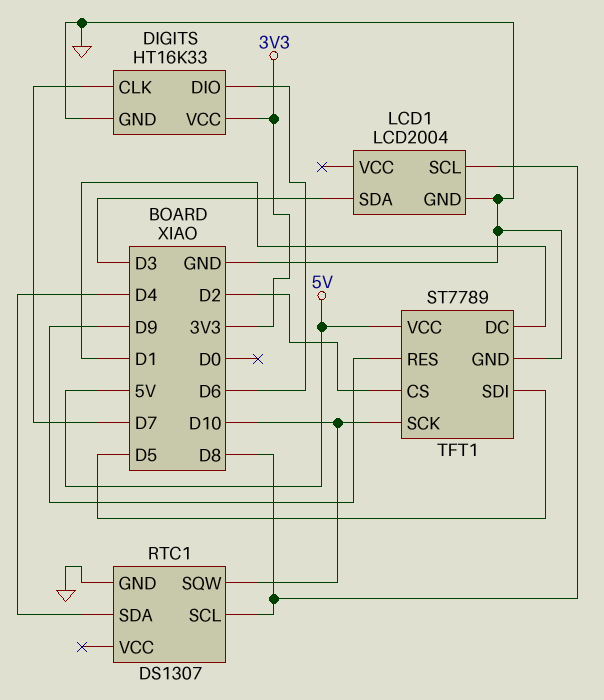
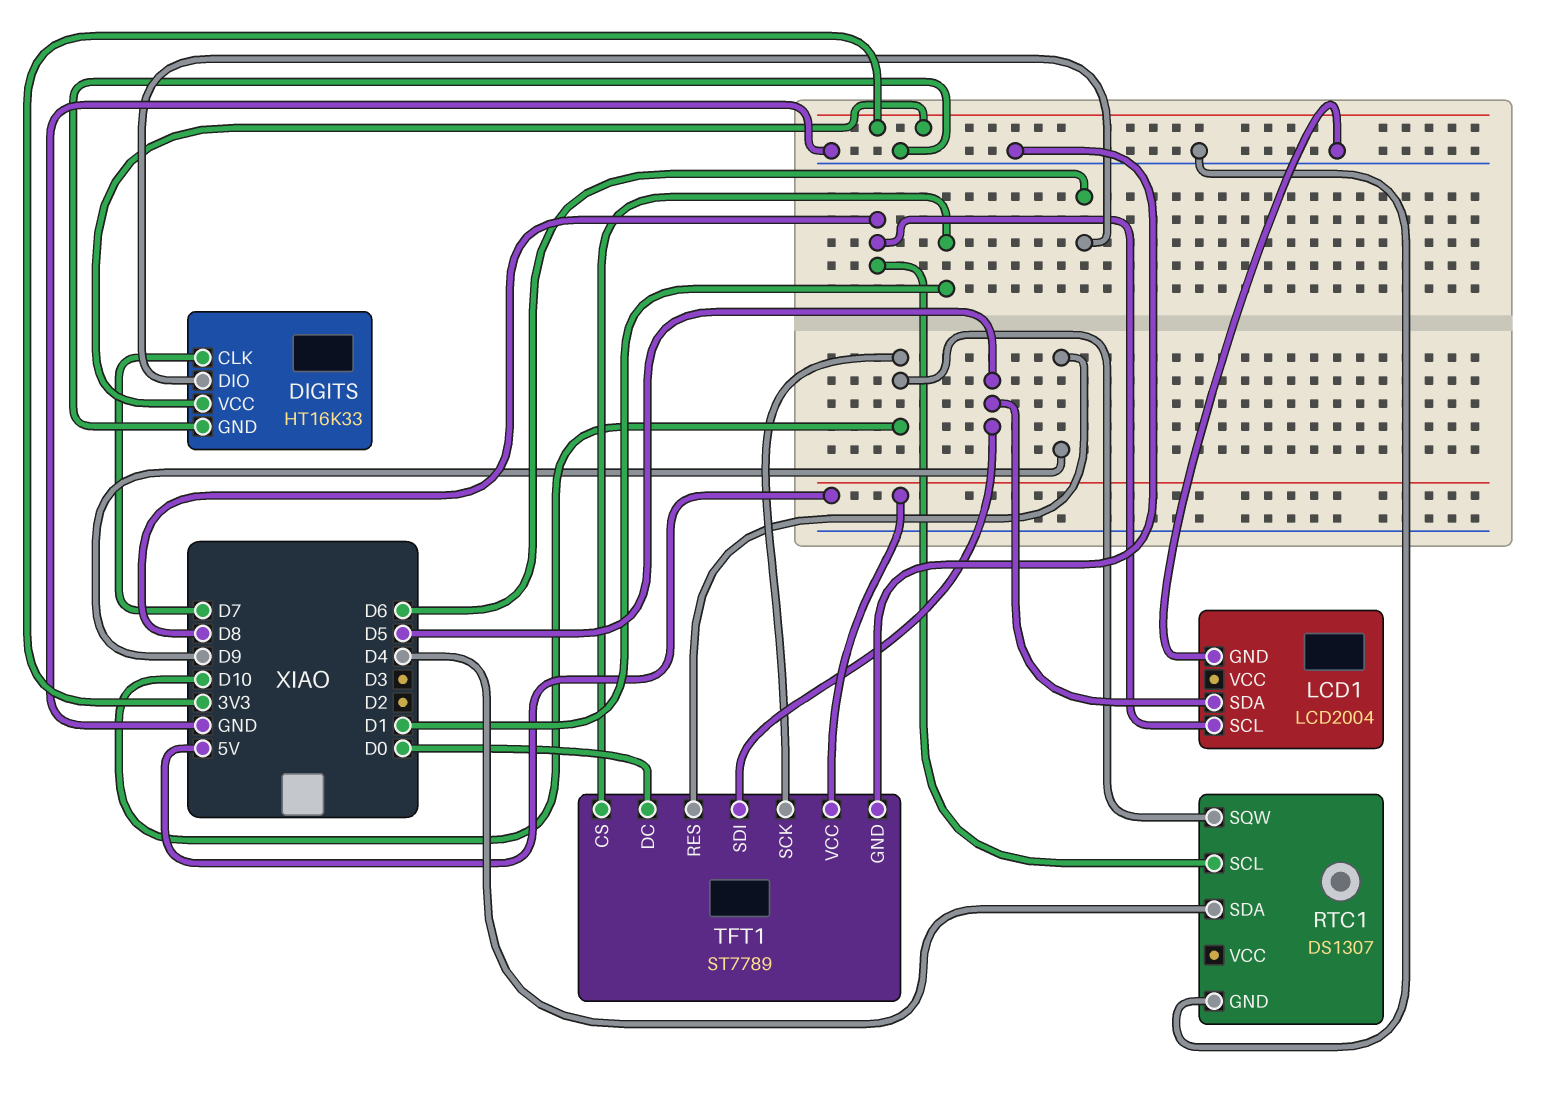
LCD1 pin SDA: D3 -> D5
TFT1 pin CS: D2 -> D1
TFT1 pin DC: D1 -> D0

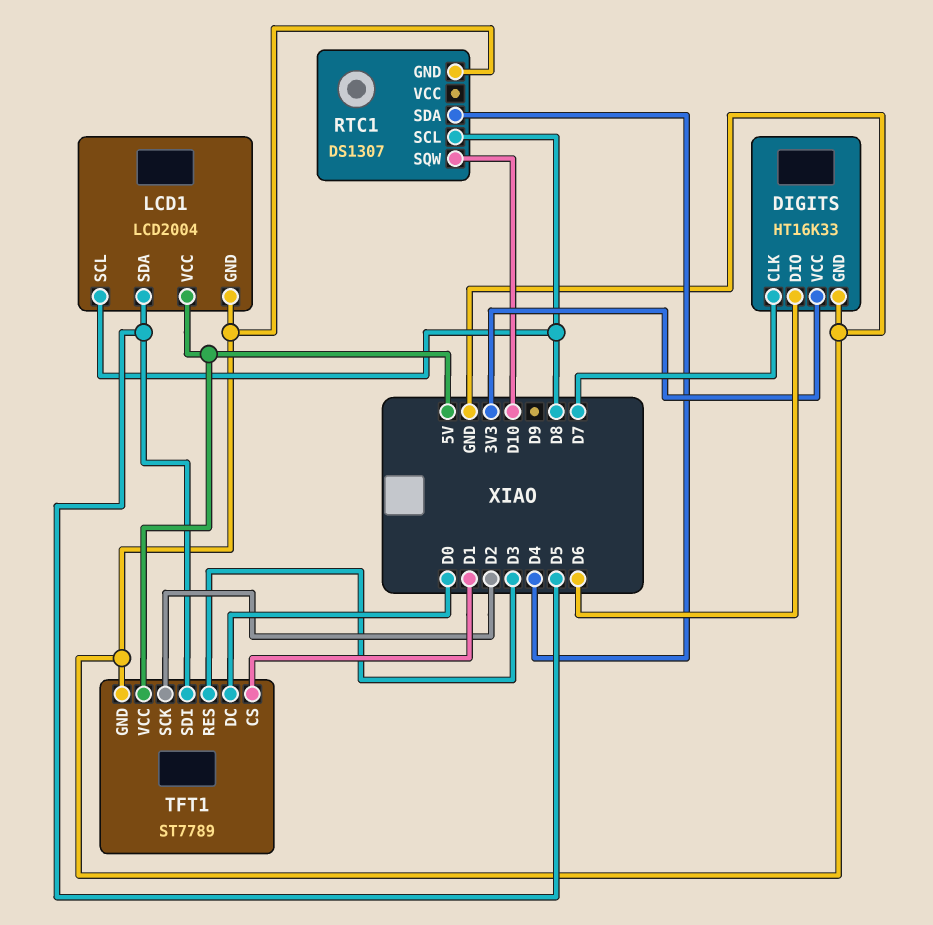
LCD1 pin VCC: none -> 5V
TFT1 pin RES: D9 -> D3
TFT1 pin SCK: D10 -> D2

